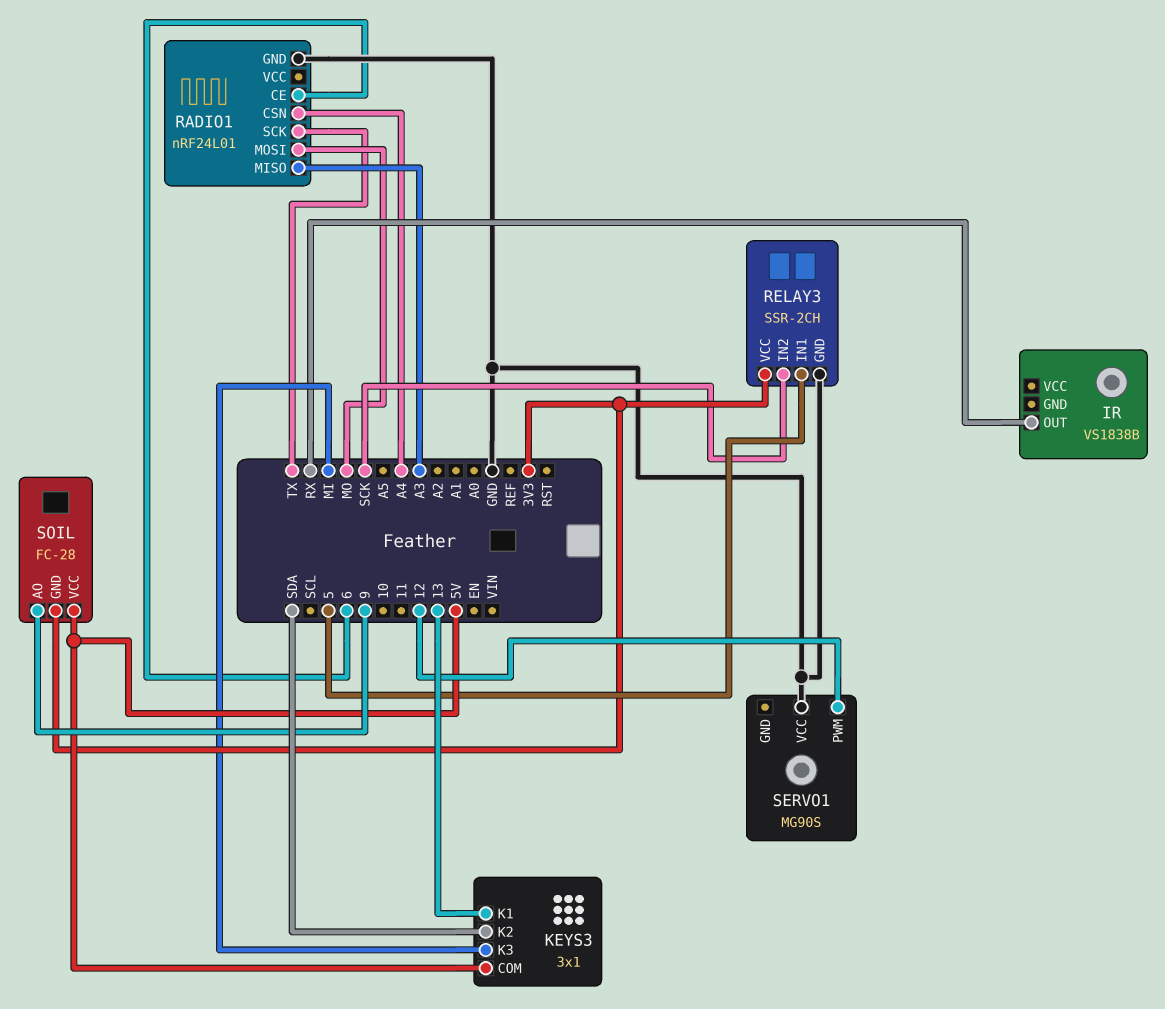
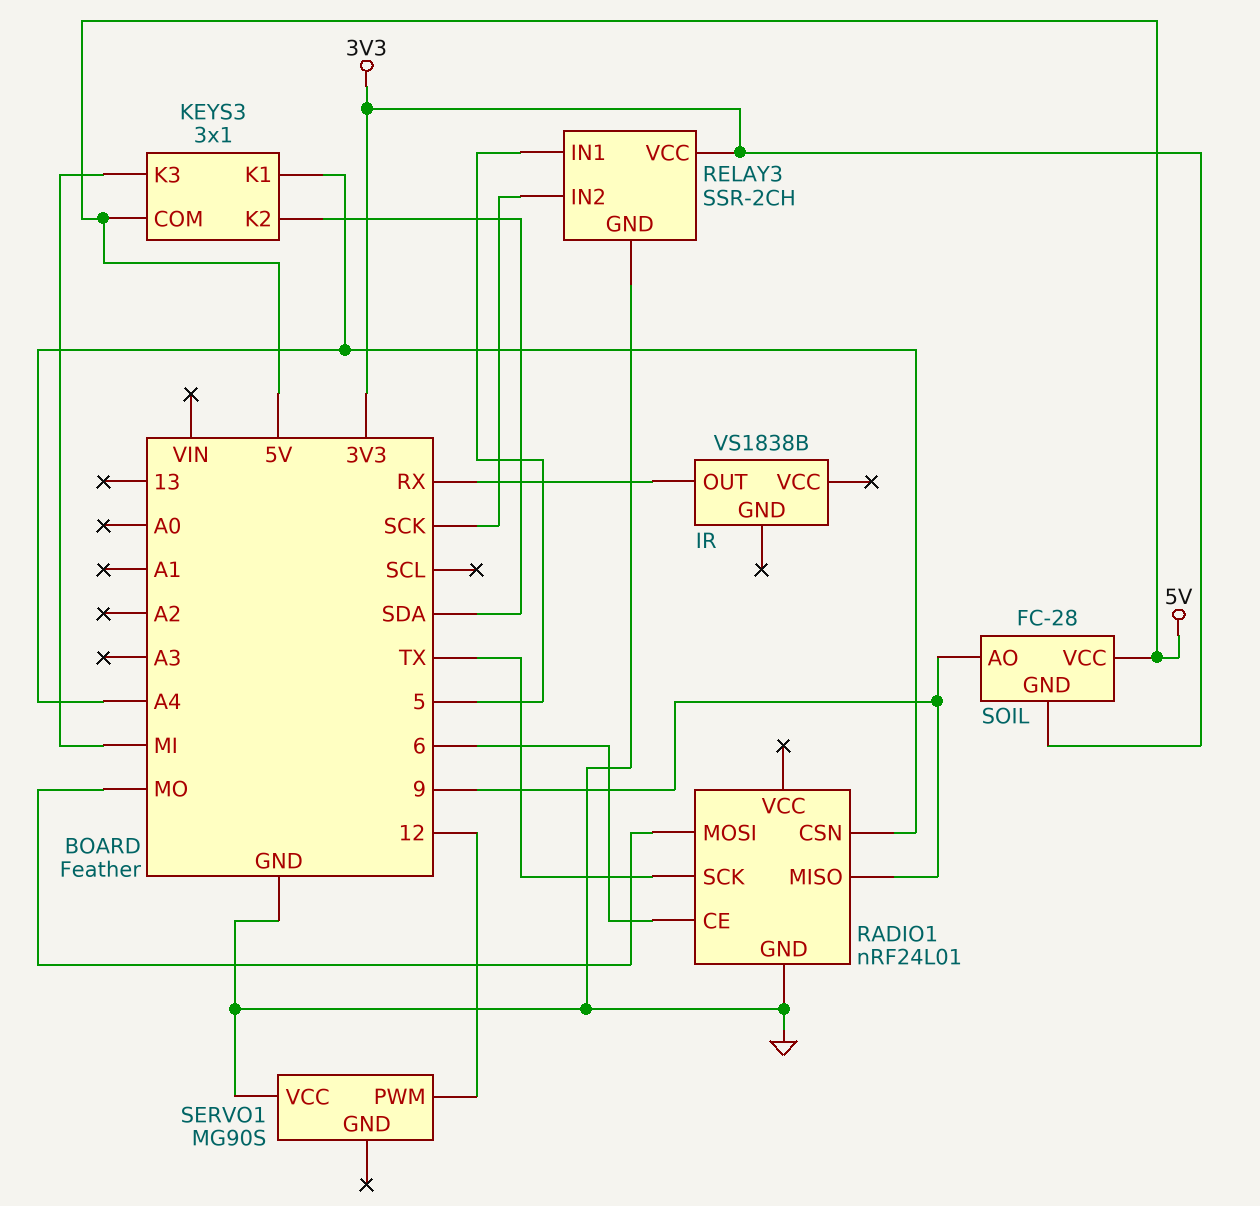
KEYS3 pin K1: 13 -> A4
RADIO1 pin MISO: A3 -> 9

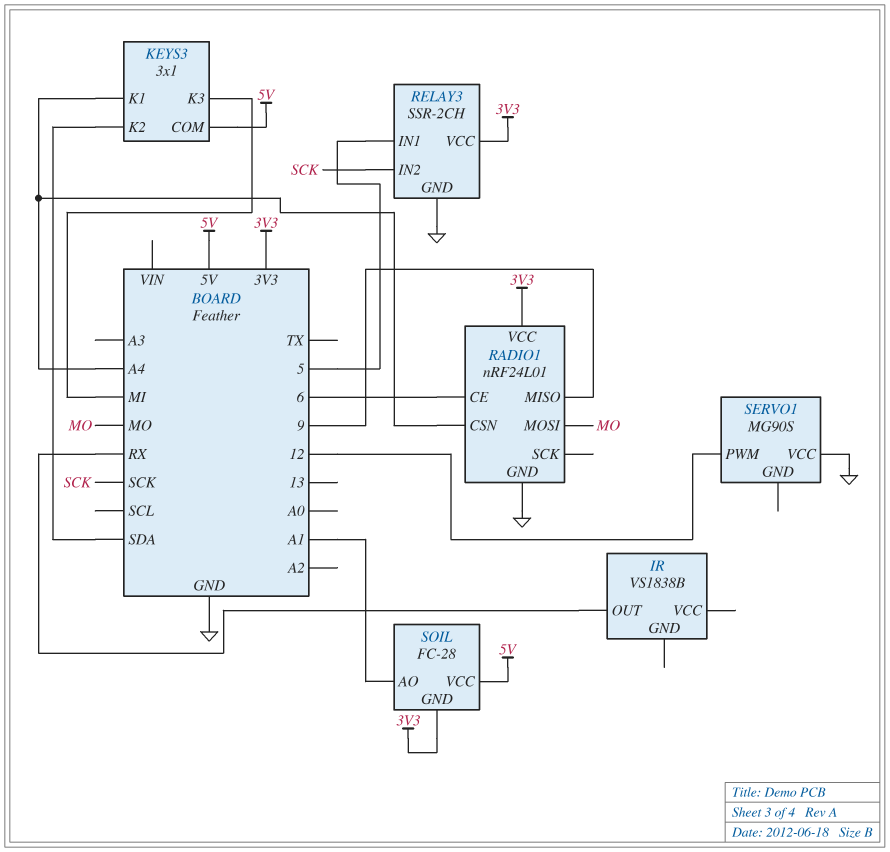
RADIO1 pin SCK: TX -> none
RADIO1 pin VCC: none -> 3V3
SOIL pin AO: 9 -> A1

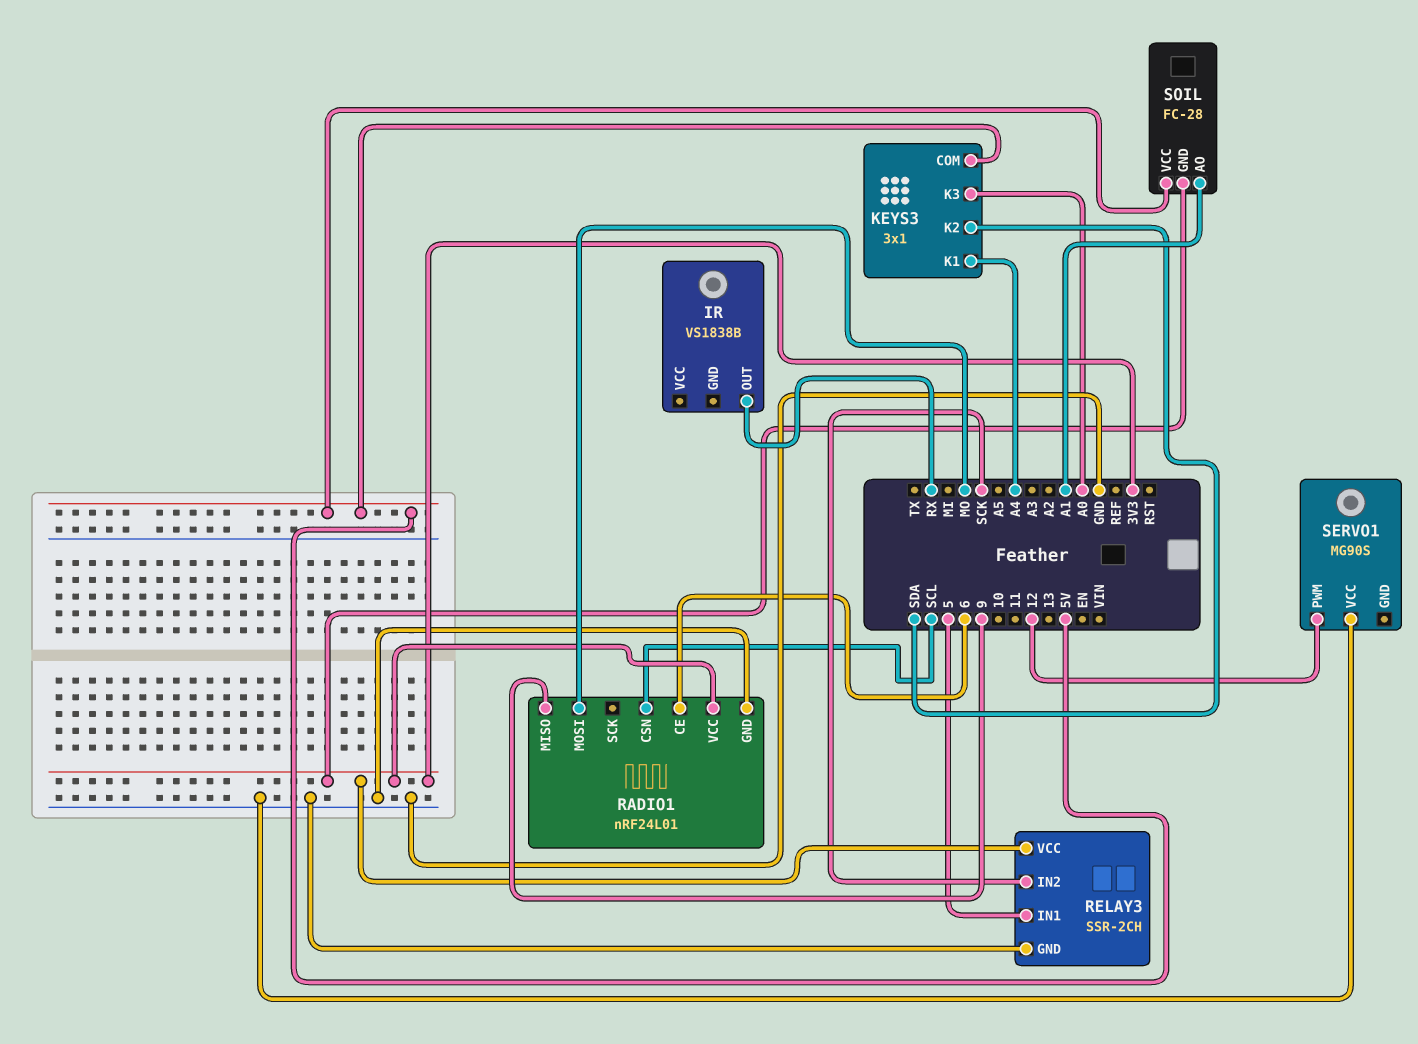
KEYS3 pin K3: MI -> A0
RADIO1 pin CSN: A4 -> SCL

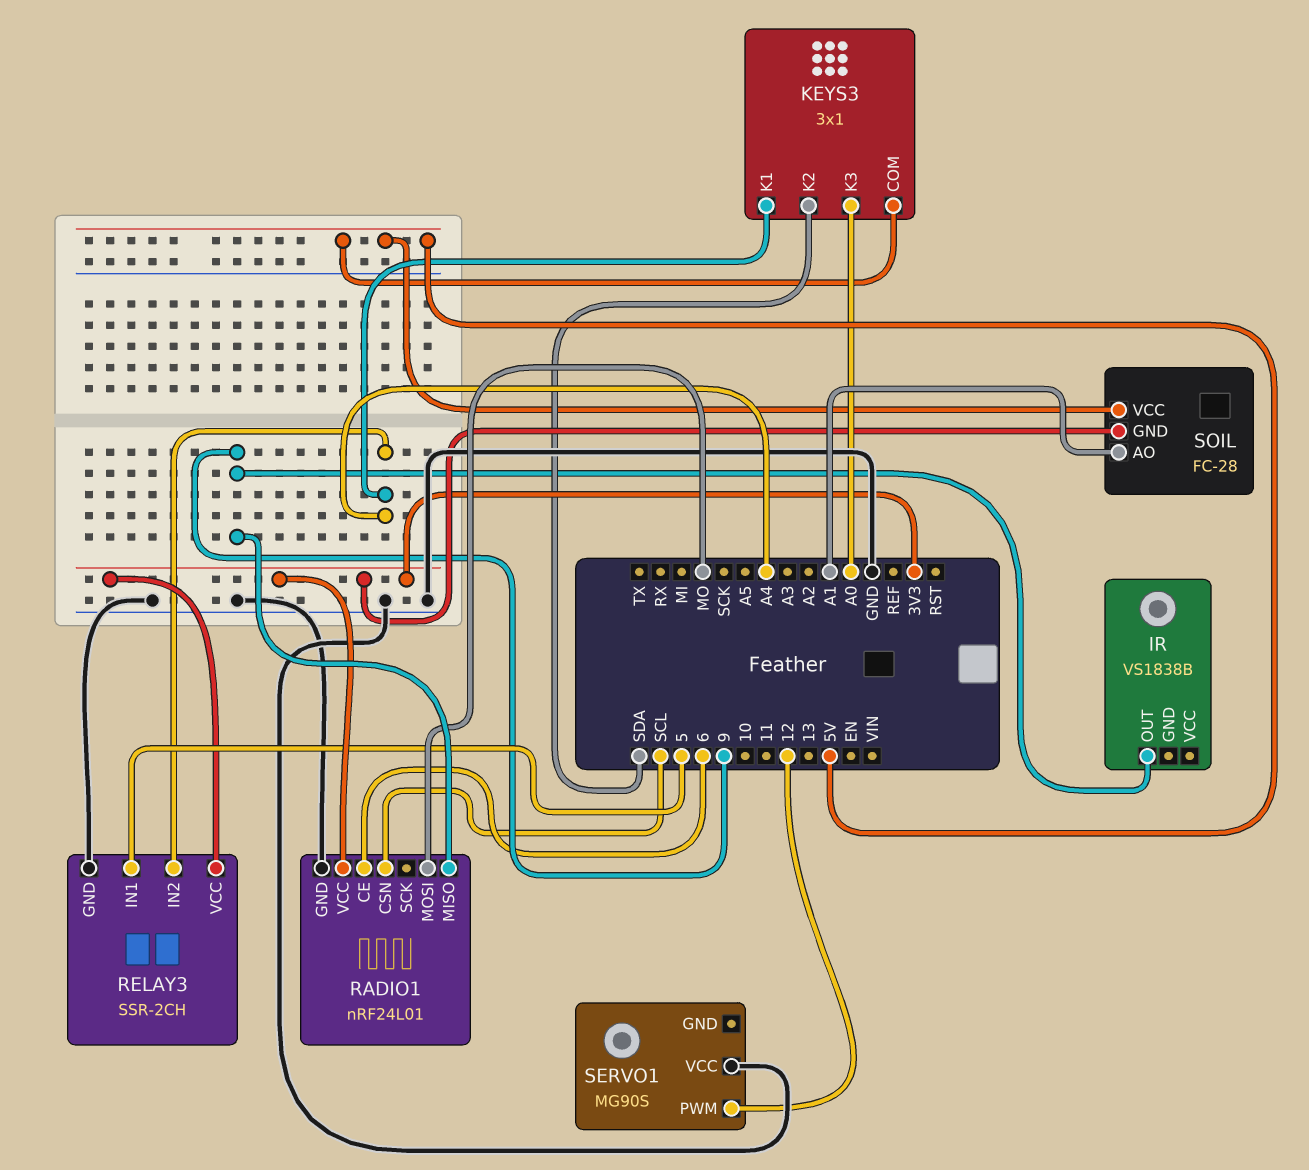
IR pin OUT: RX -> 9
RELAY3 pin IN2: SCK -> A4

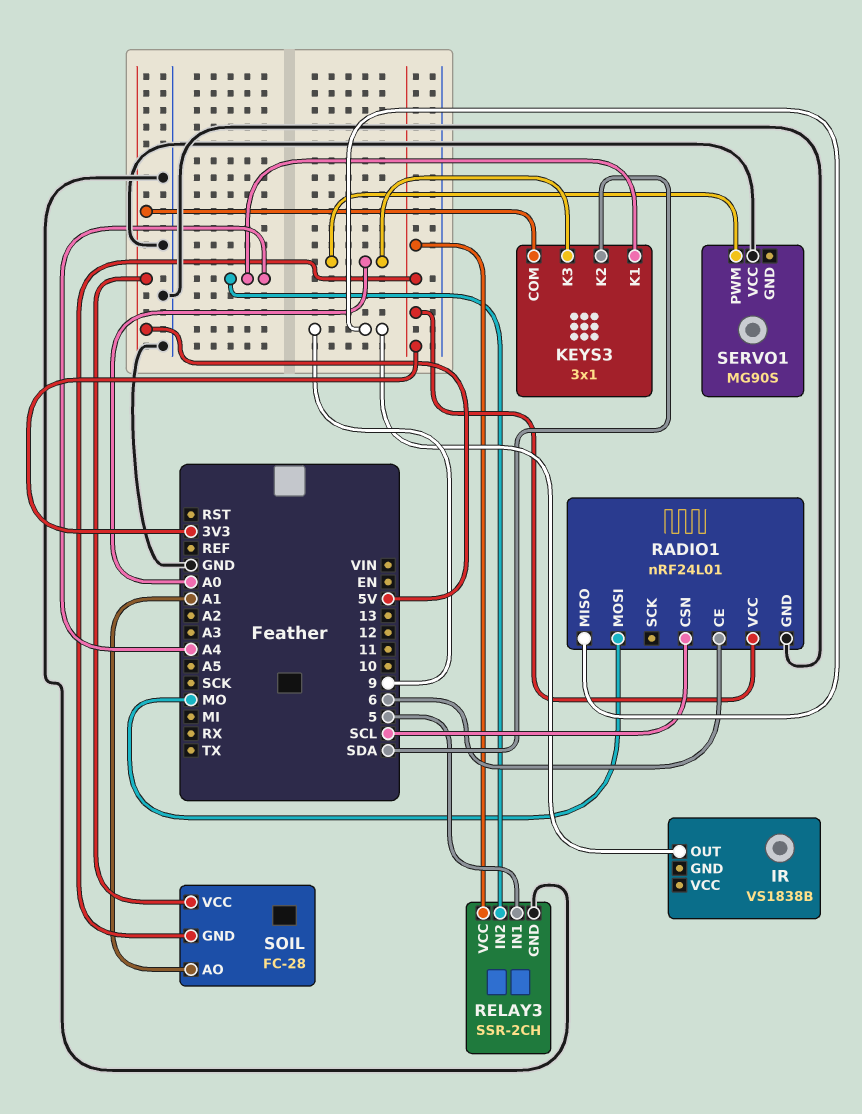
SERVO1 pin PWM: 12 -> A0

